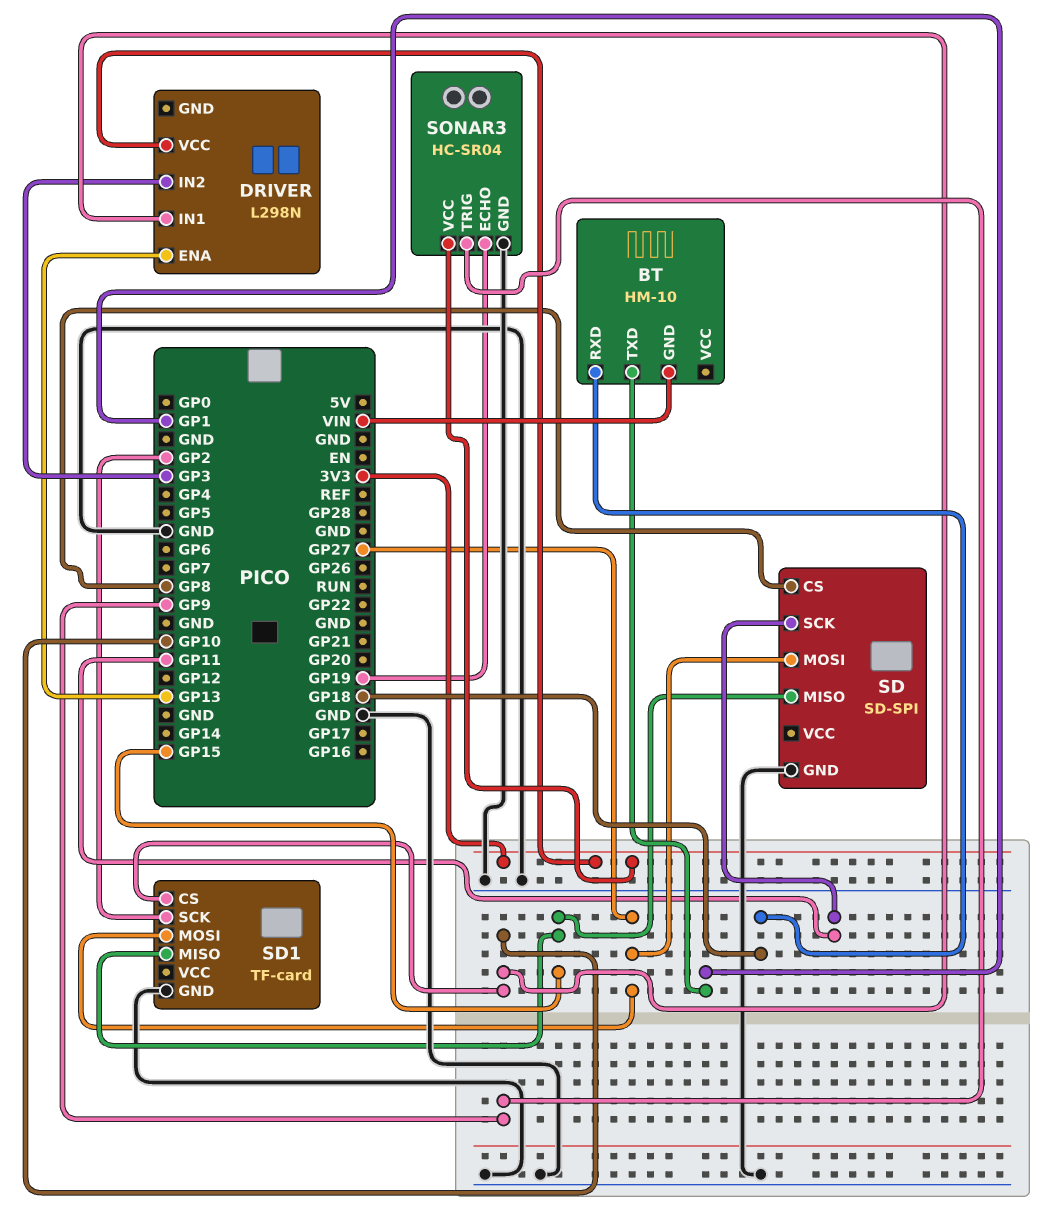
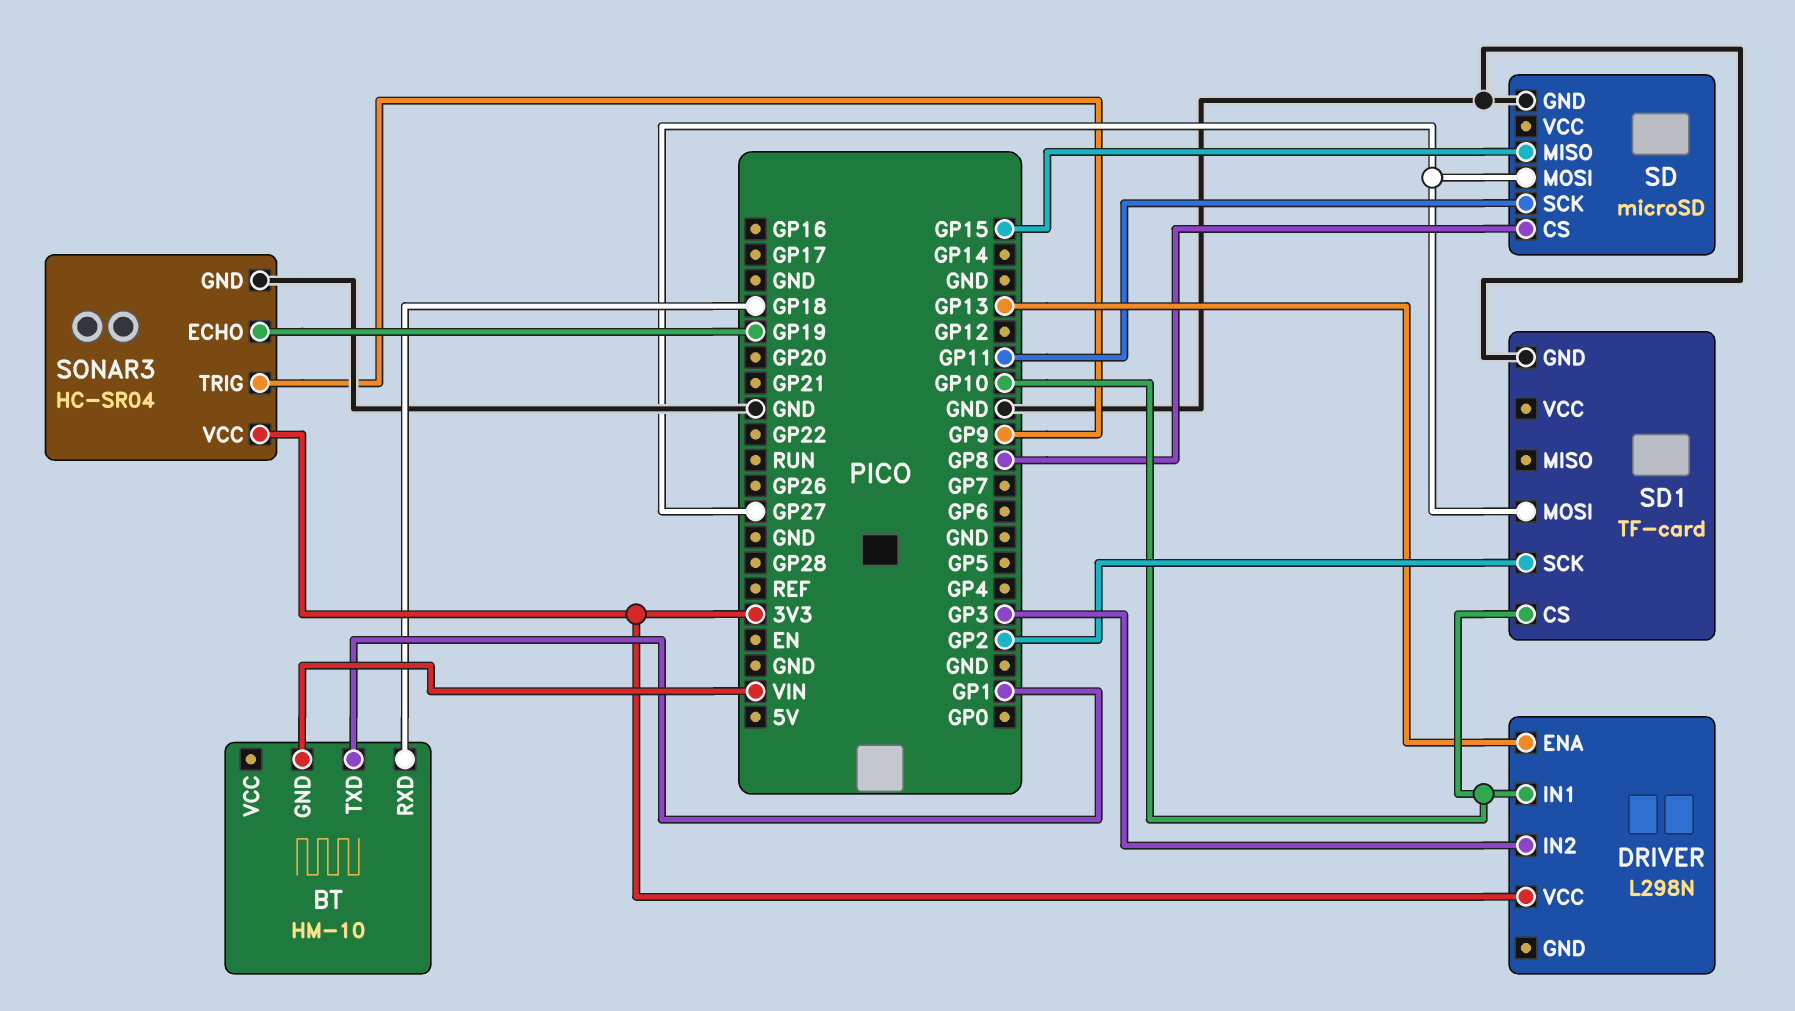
SD: SD-SPI -> microSD
SD1 pin MISO: GP15 -> none

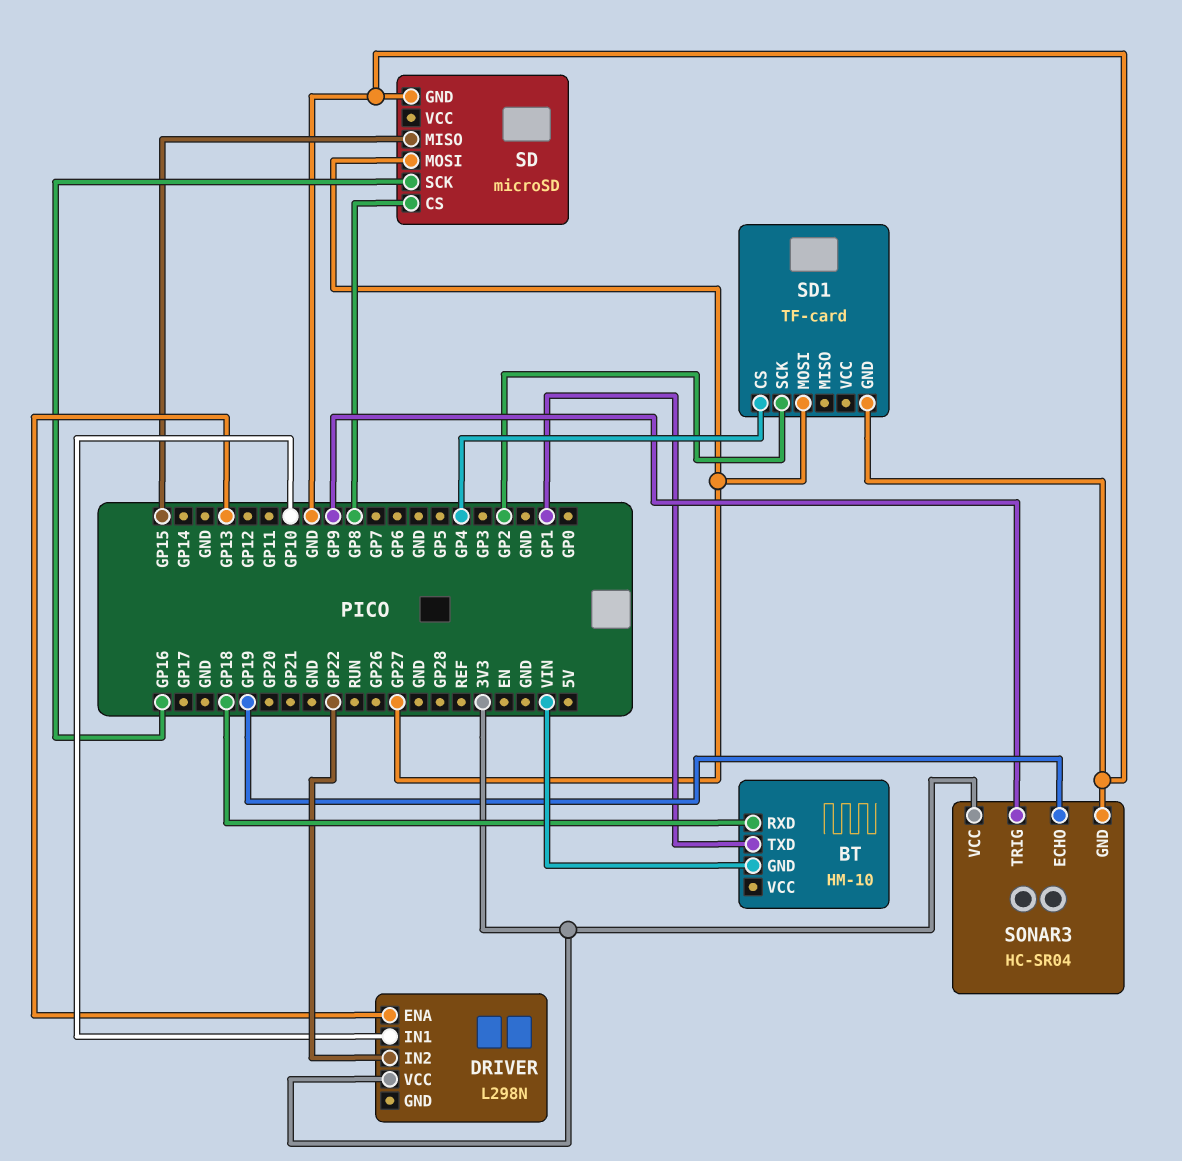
DRIVER pin IN2: GP3 -> GP22
SD pin SCK: GP11 -> GP16
SD1 pin CS: GP10 -> GP4

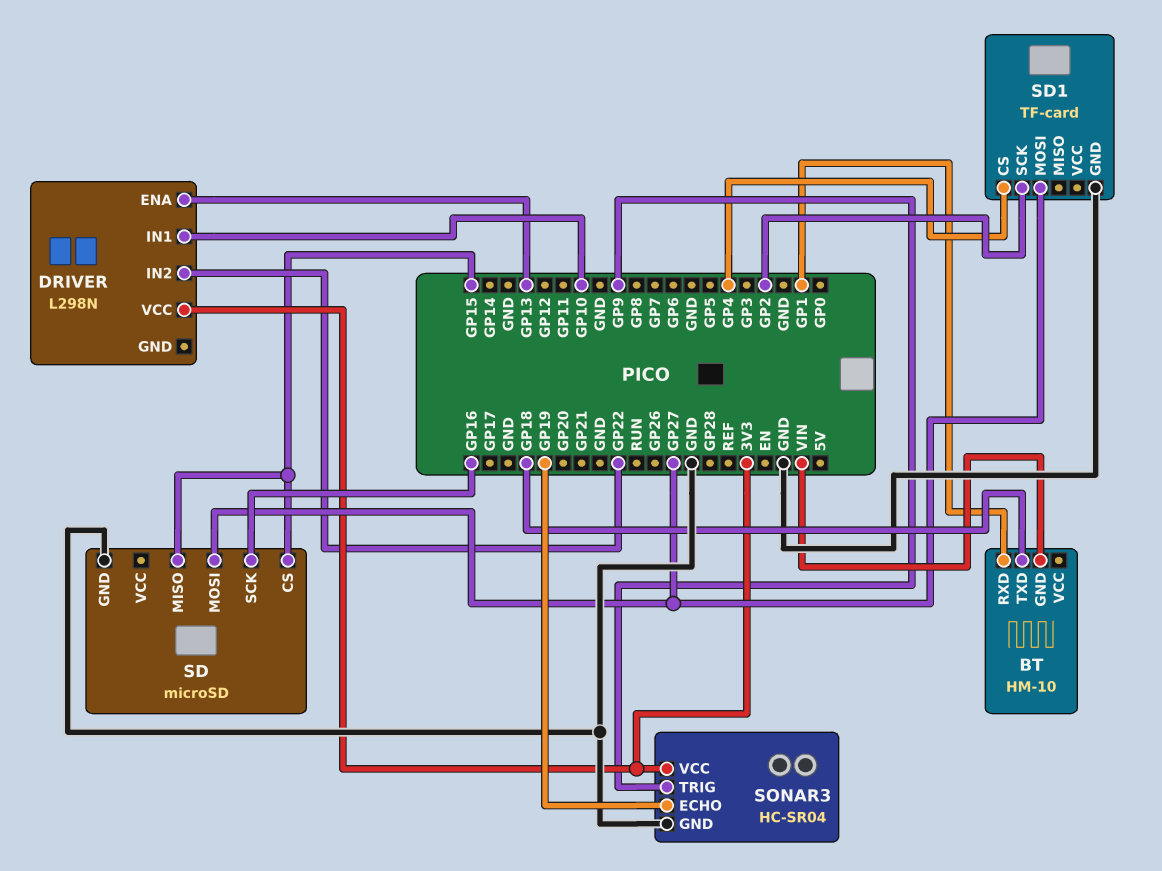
BT pin RXD: GP18 -> GP1
BT pin TXD: GP1 -> GP18
SD pin CS: GP8 -> GP15

